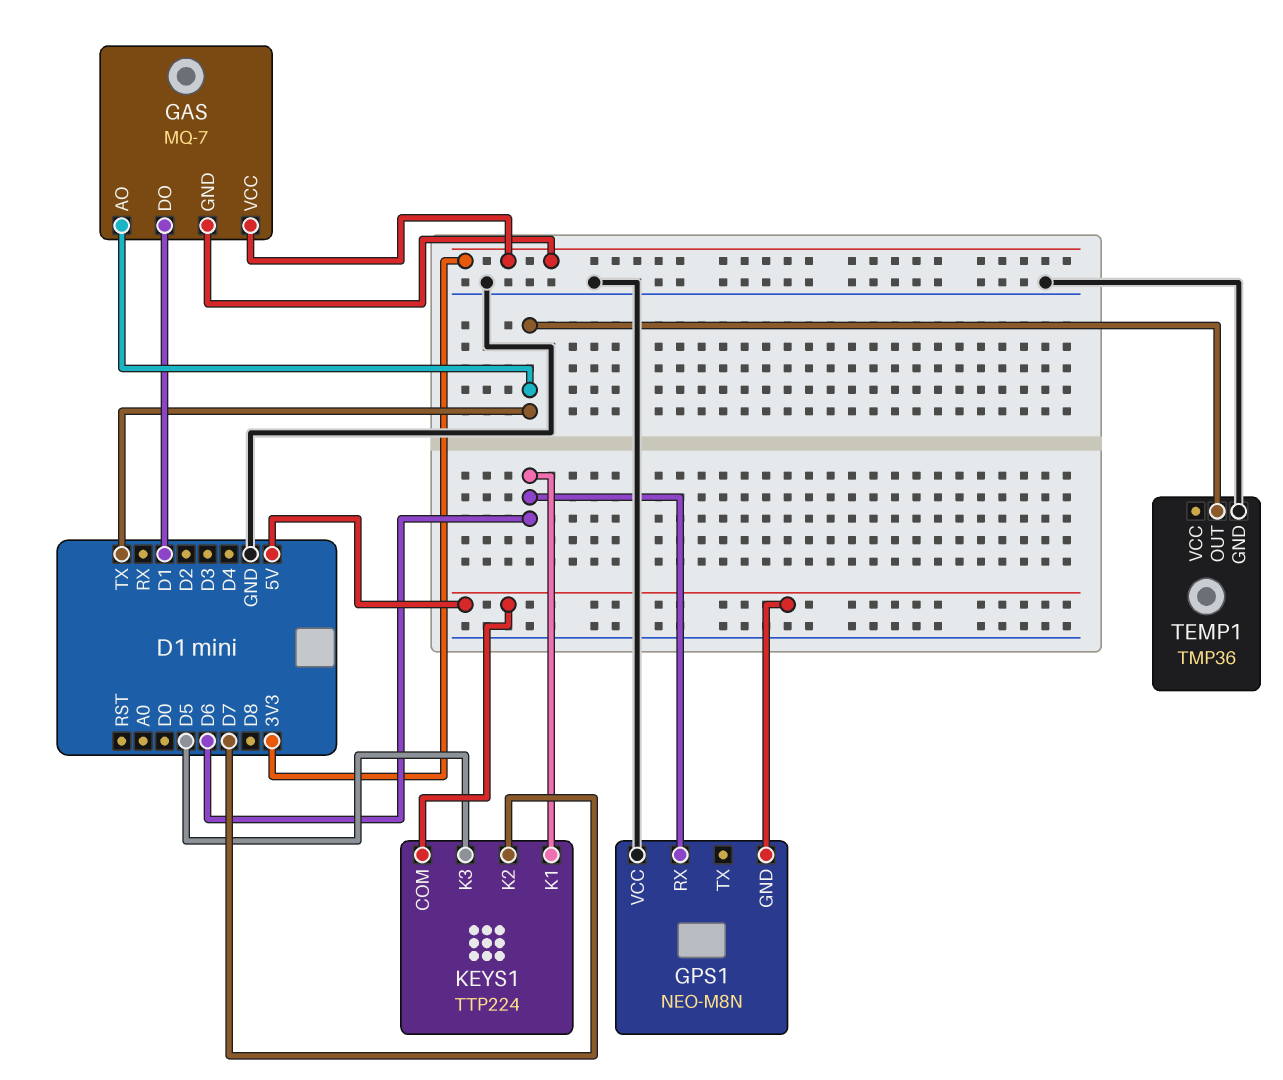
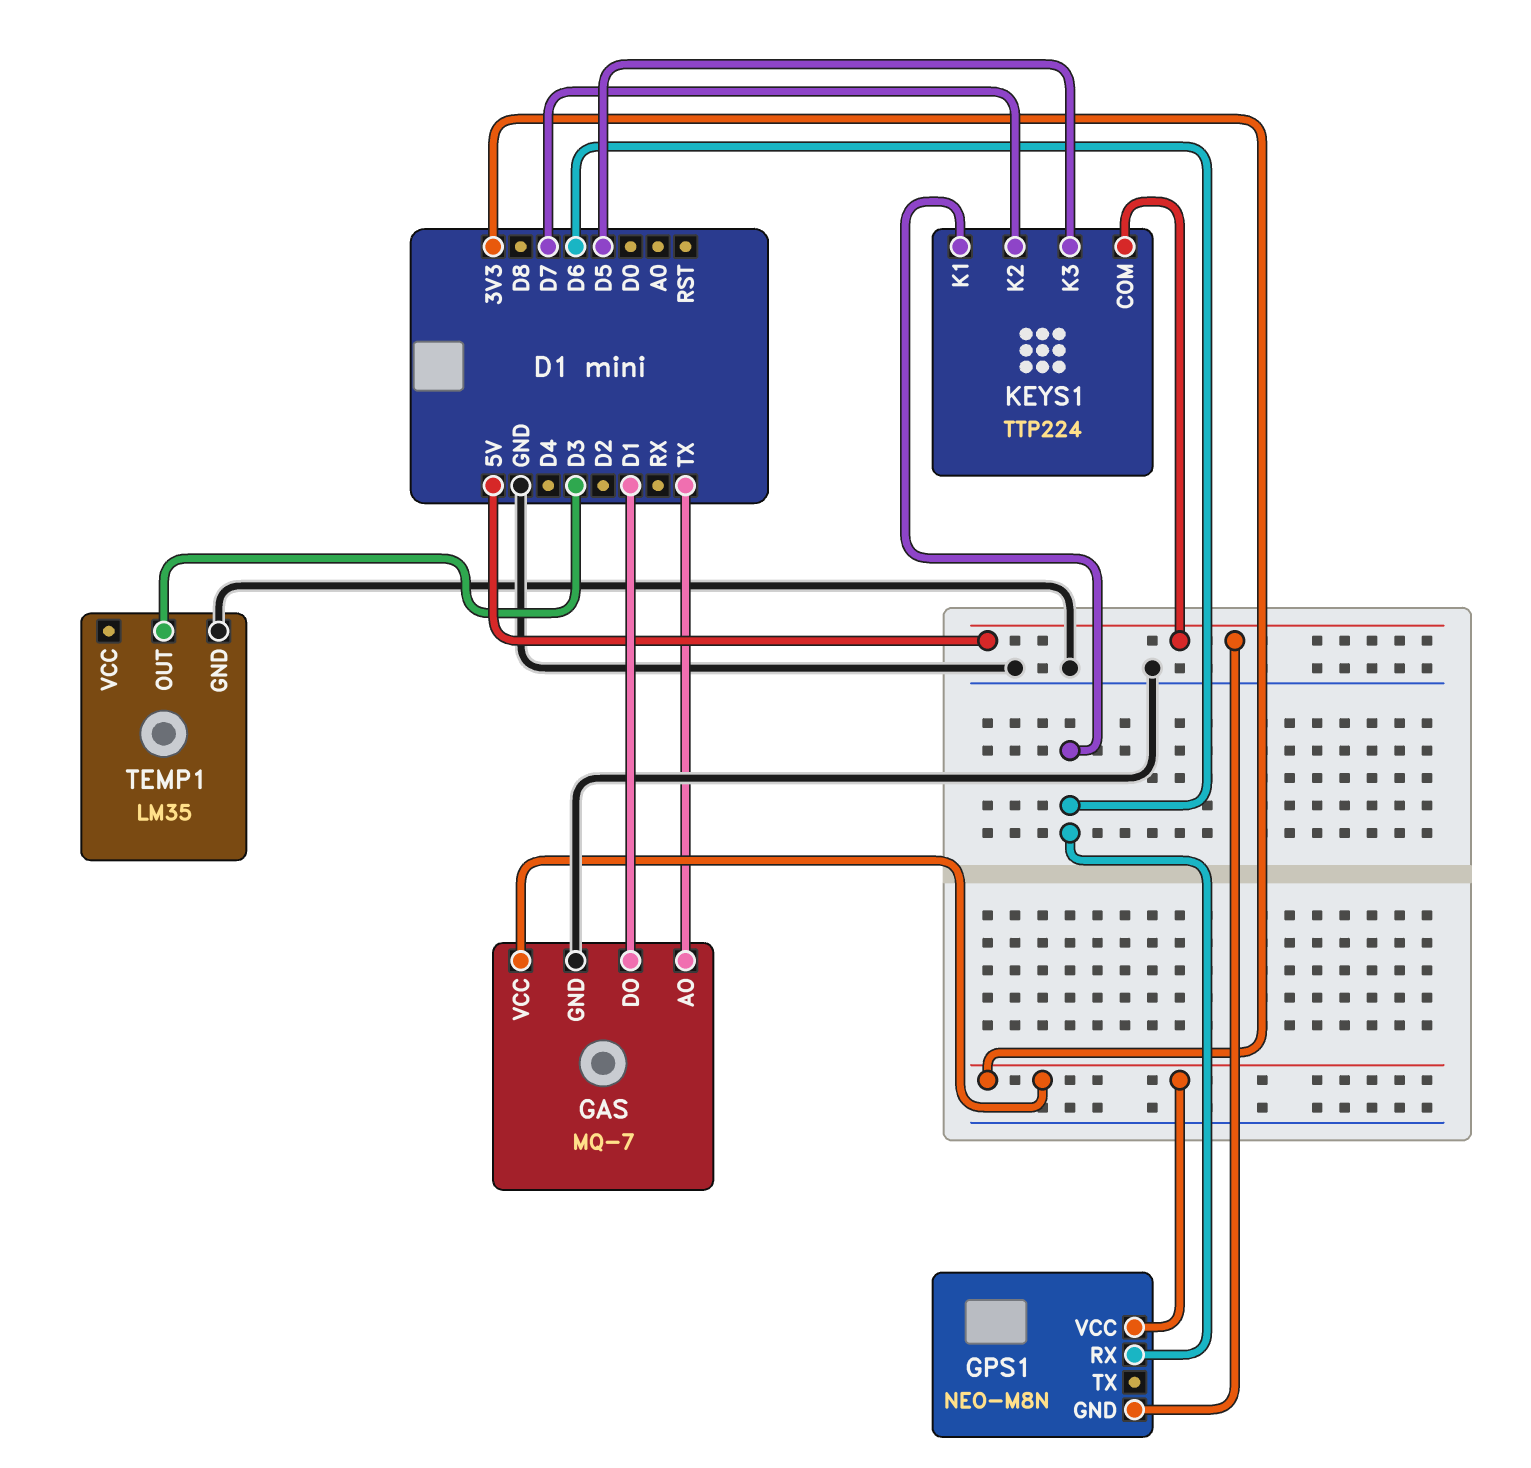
GAS pin GND: 3V3 -> GND
GPS1 pin VCC: GND -> 3V3
TEMP1: TMP36 -> LM35
TEMP1 pin OUT: TX -> D3

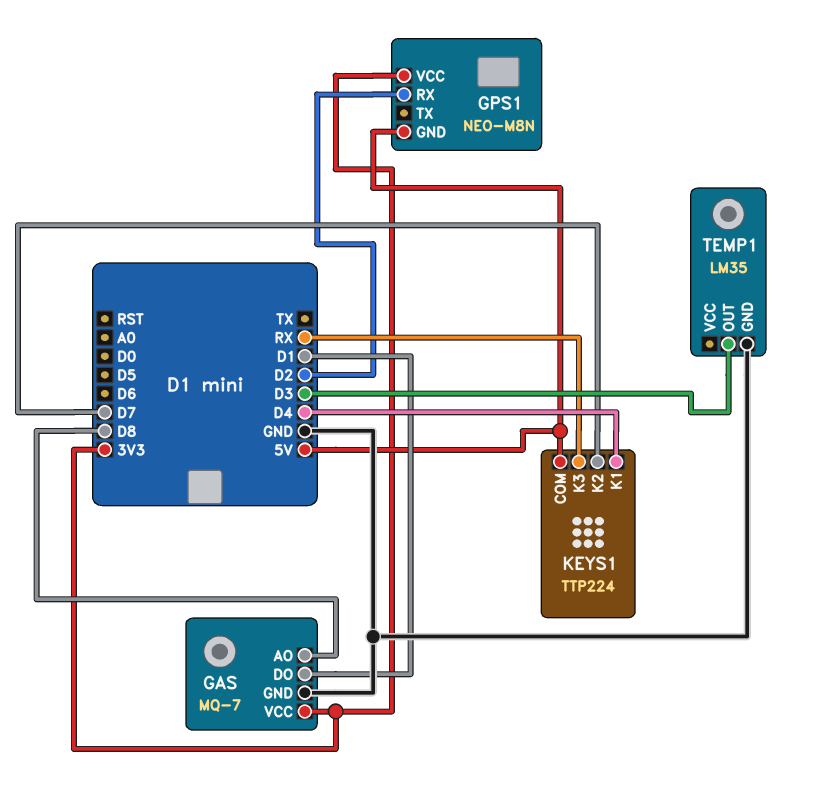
GAS pin AO: TX -> D8
GPS1 pin RX: D6 -> D2
KEYS1 pin K1: D6 -> D4
KEYS1 pin K3: D5 -> RX

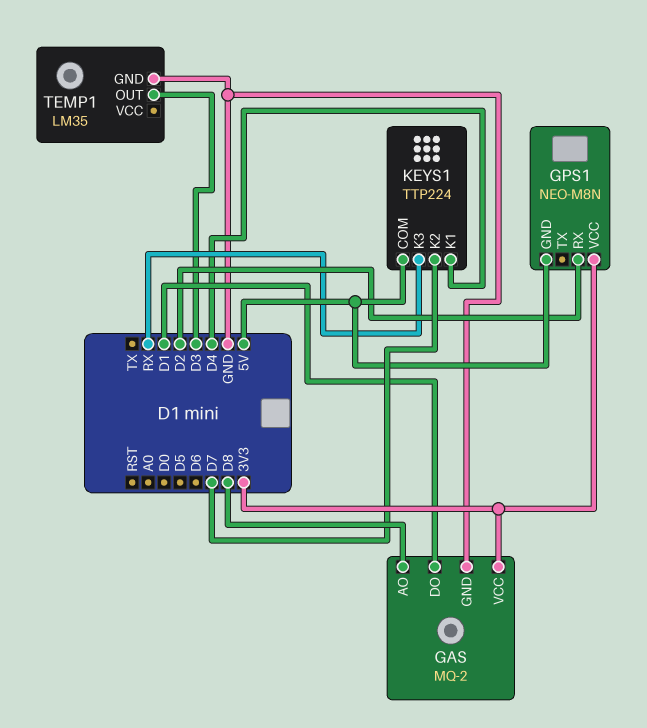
GAS: MQ-7 -> MQ-2

